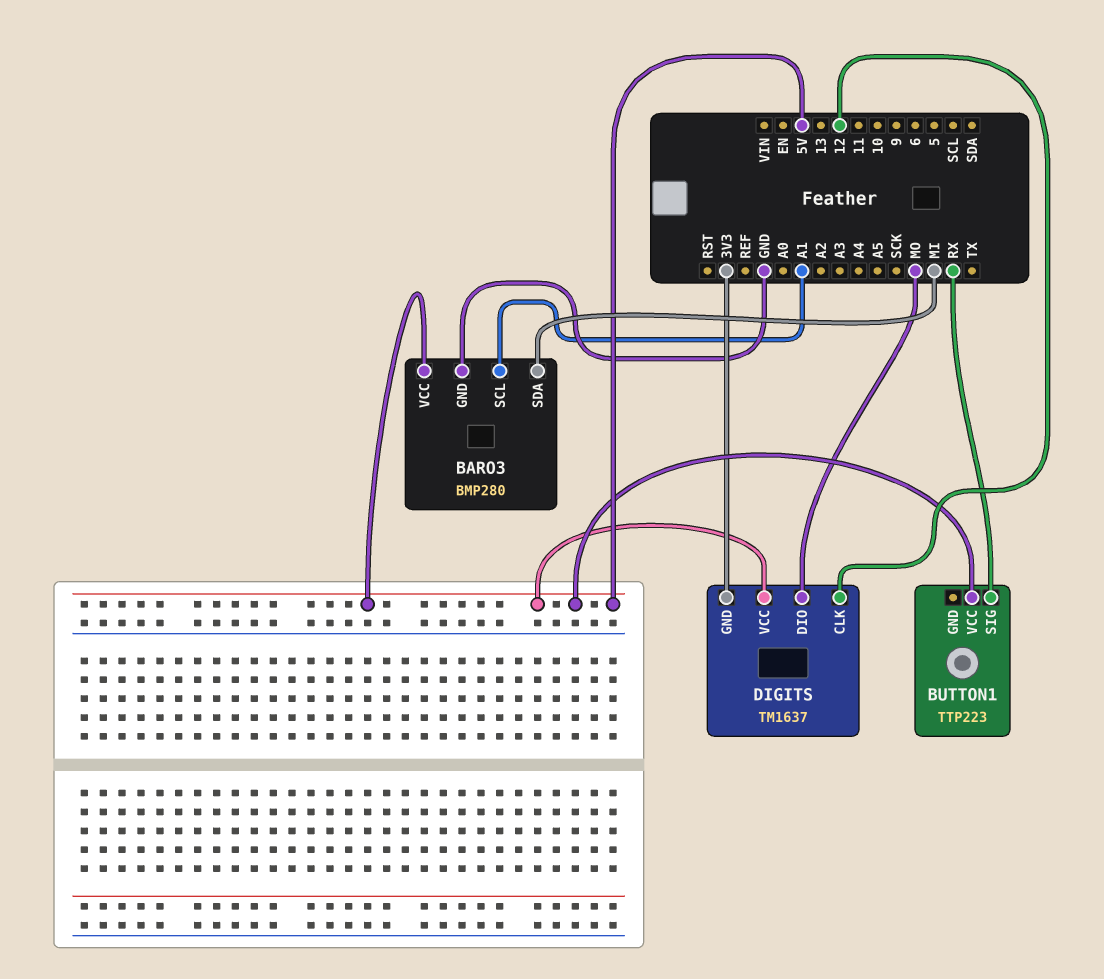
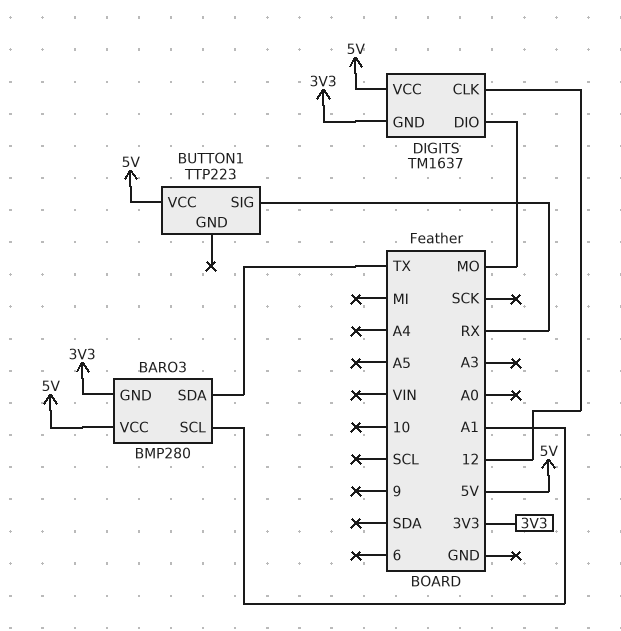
BARO3 pin GND: GND -> 3V3
BARO3 pin SDA: MI -> TX

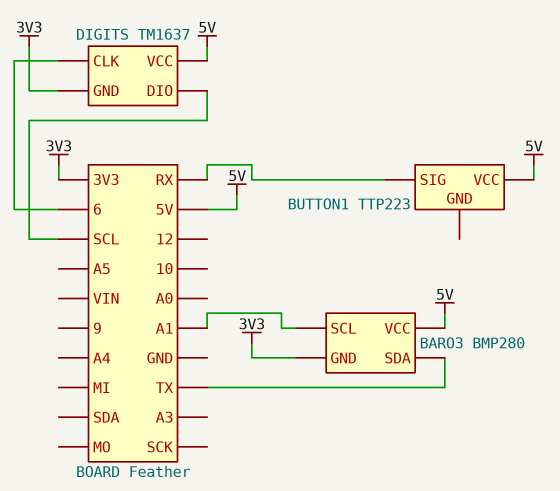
DIGITS pin CLK: 12 -> 6
DIGITS pin DIO: MO -> SCL

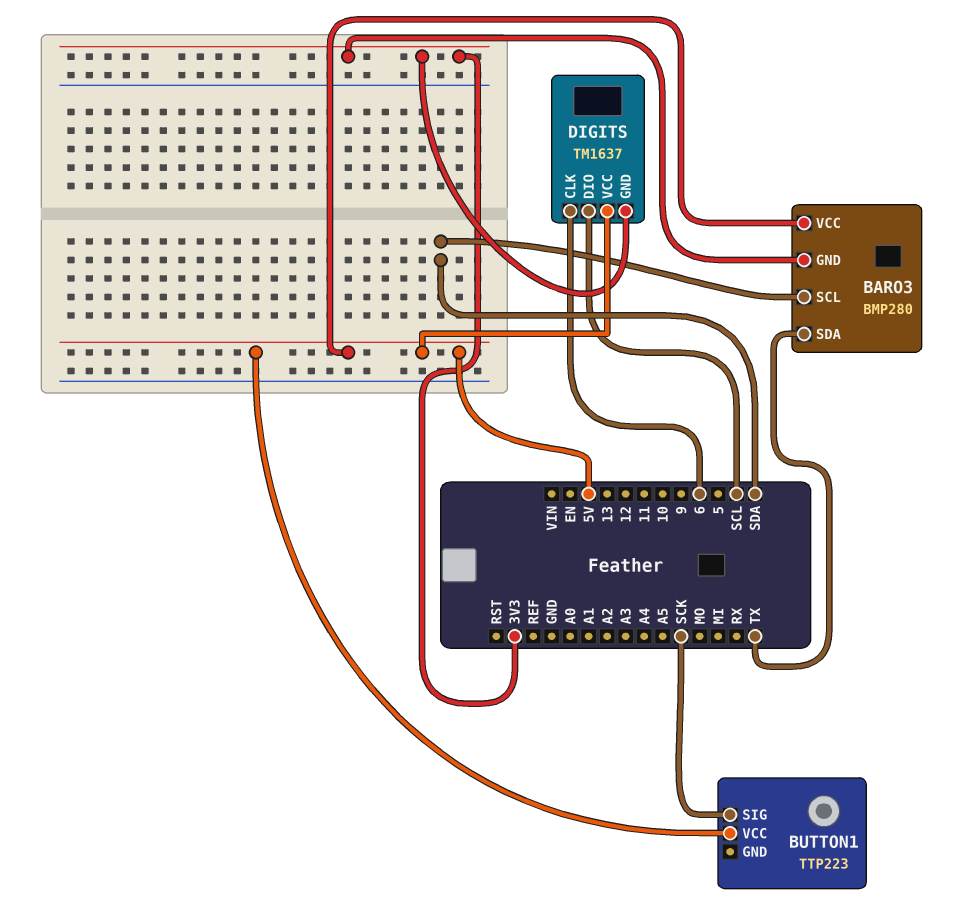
BARO3 pin SCL: A1 -> SDA
BUTTON1 pin SIG: RX -> SCK

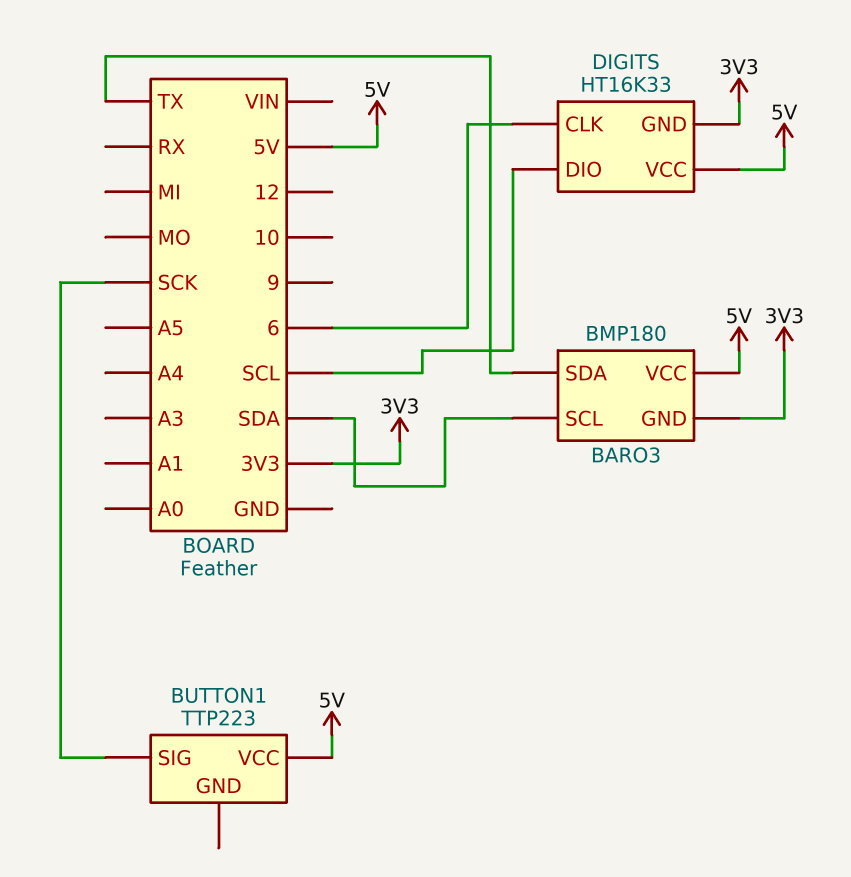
BARO3: BMP280 -> BMP180
DIGITS: TM1637 -> HT16K33

